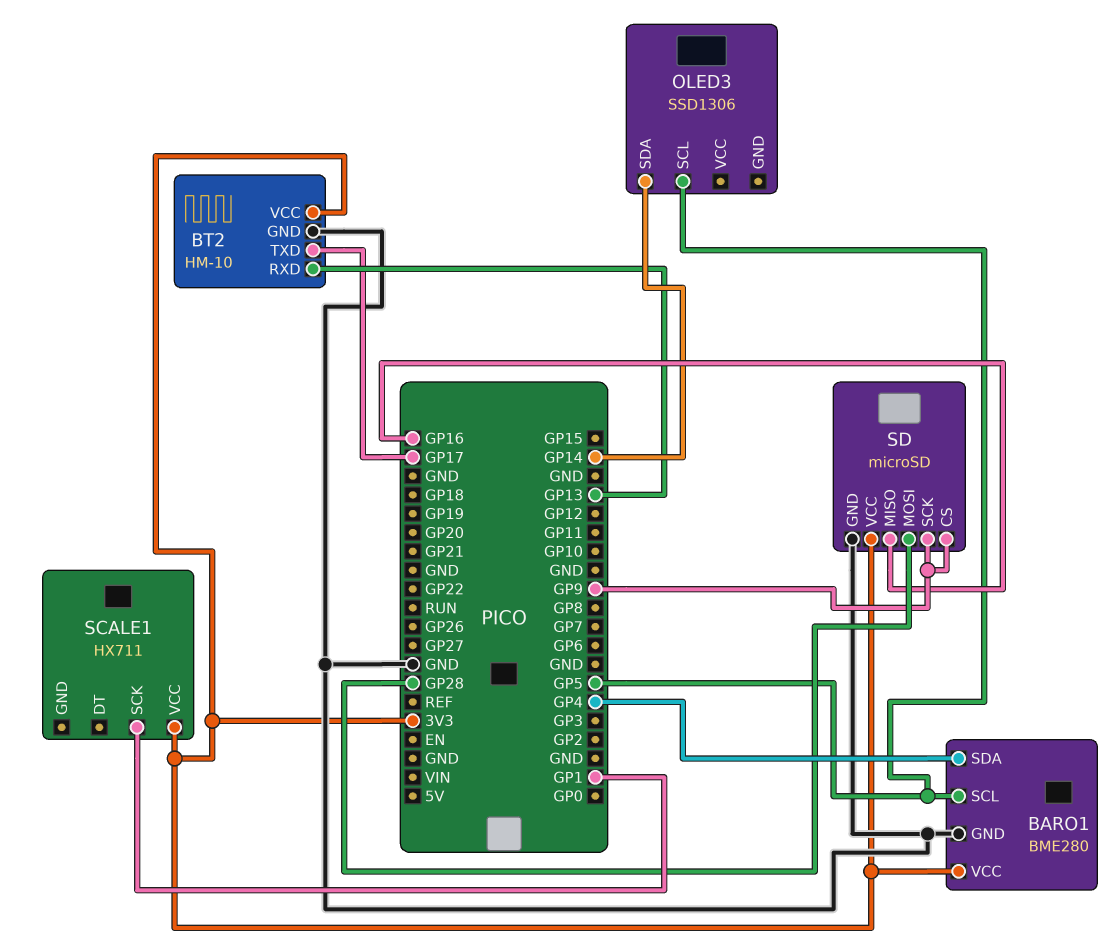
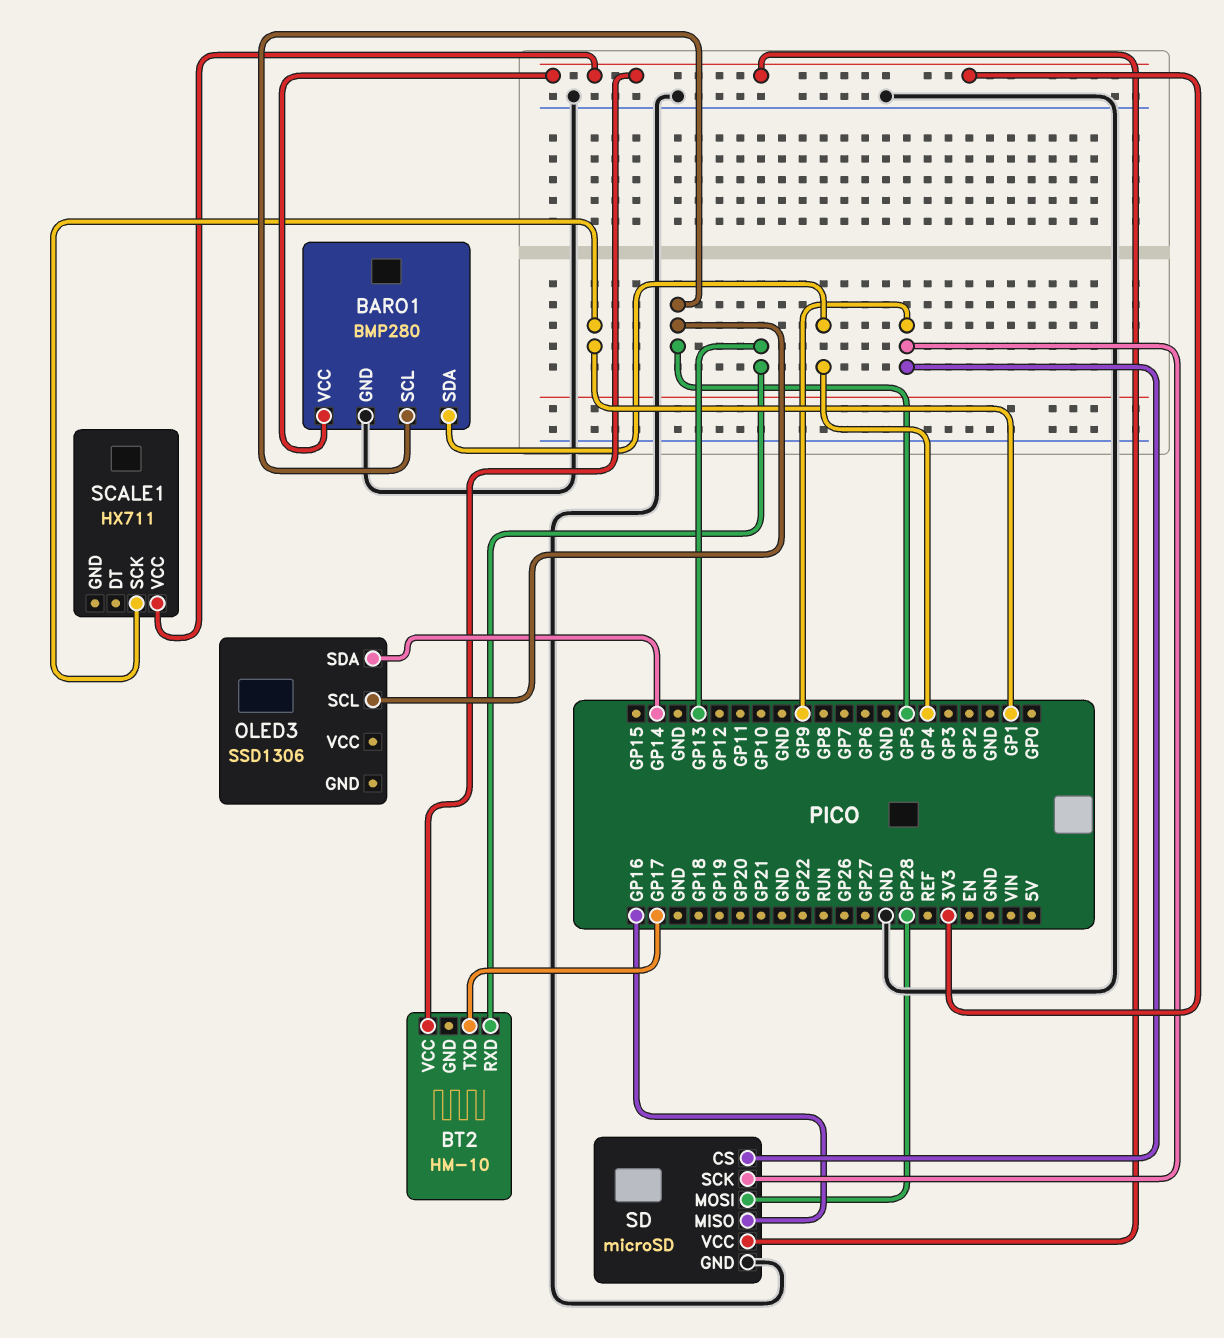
BARO1: BME280 -> BMP280
BT2 pin GND: GND -> none

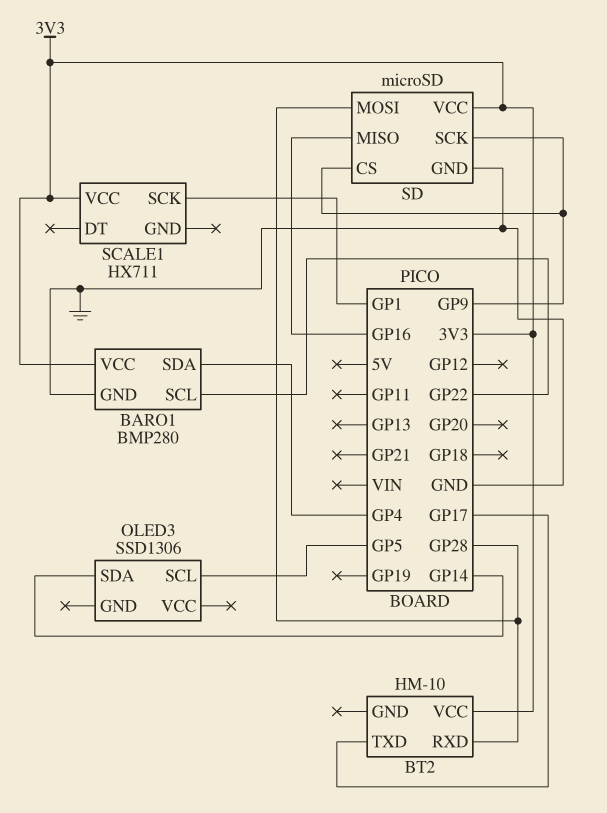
BARO1 pin SCL: GP5 -> GP22
BT2 pin RXD: GP13 -> GP28

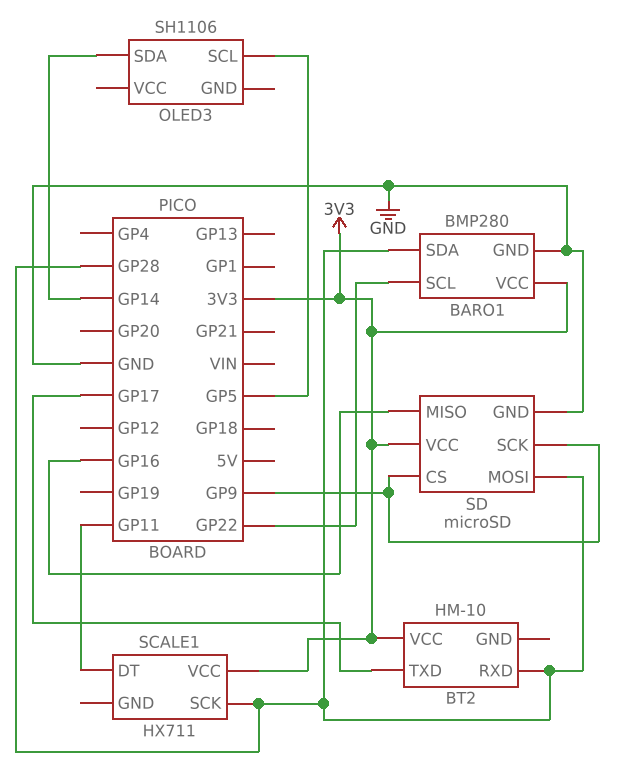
BARO1 pin SDA: GP4 -> GP28
OLED3: SSD1306 -> SH1106
SCALE1 pin DT: none -> GP11
SCALE1 pin SCK: GP1 -> GP28

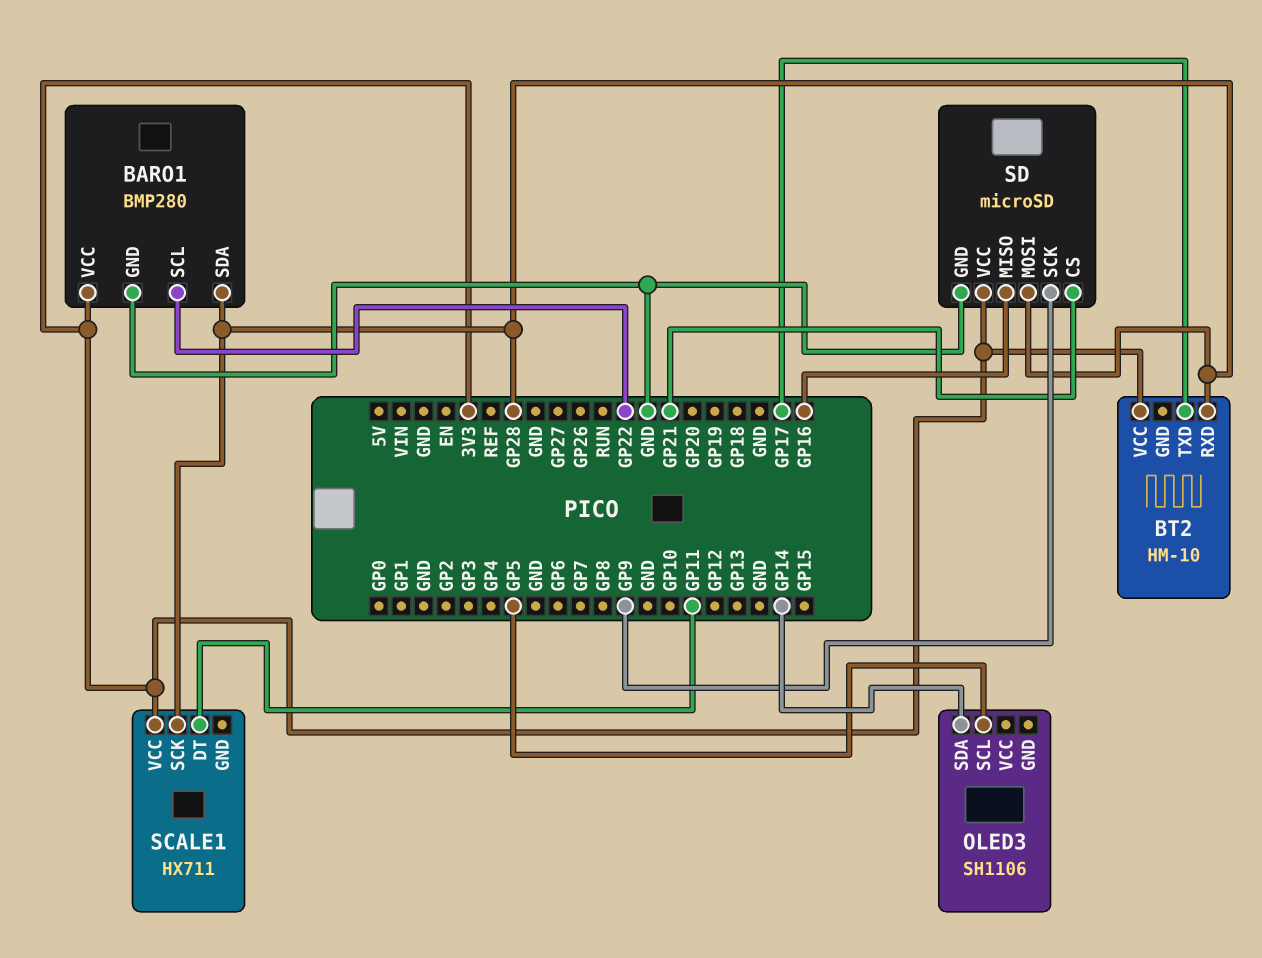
SD pin CS: GP9 -> GP21

